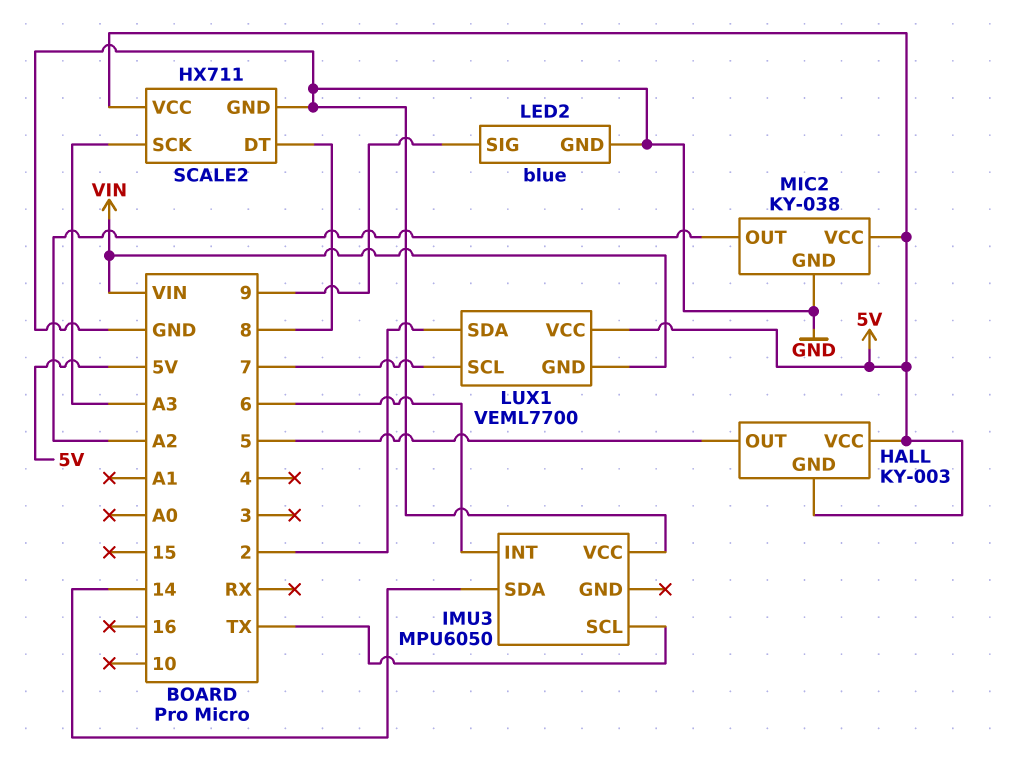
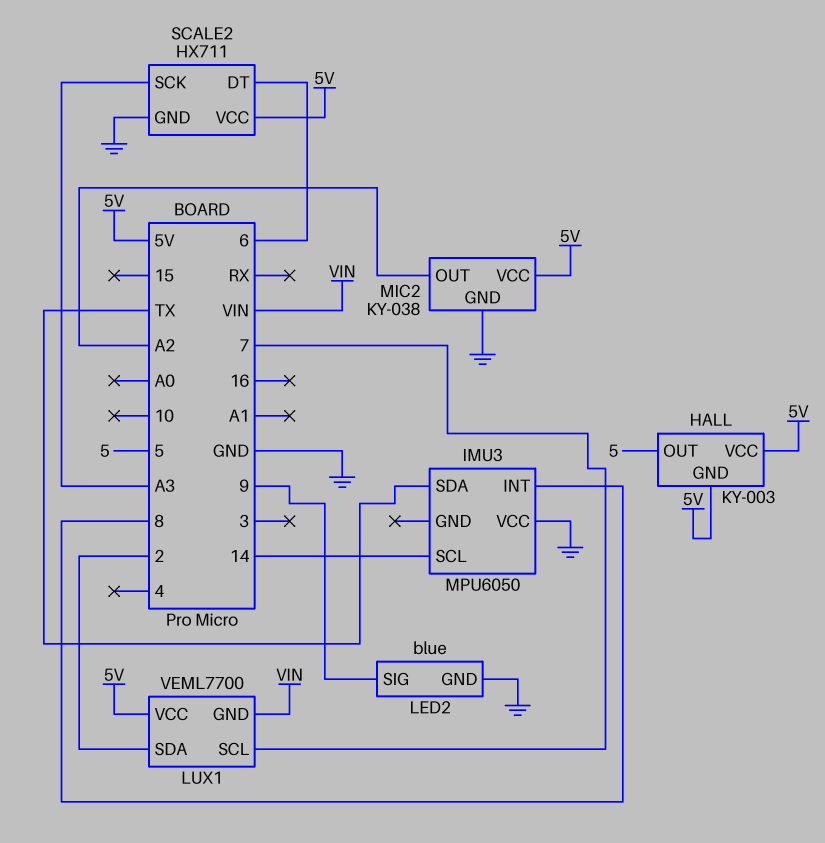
IMU3 pin INT: 6 -> 8
IMU3 pin SCL: TX -> 14
IMU3 pin SDA: 14 -> TX
SCALE2 pin DT: 8 -> 6

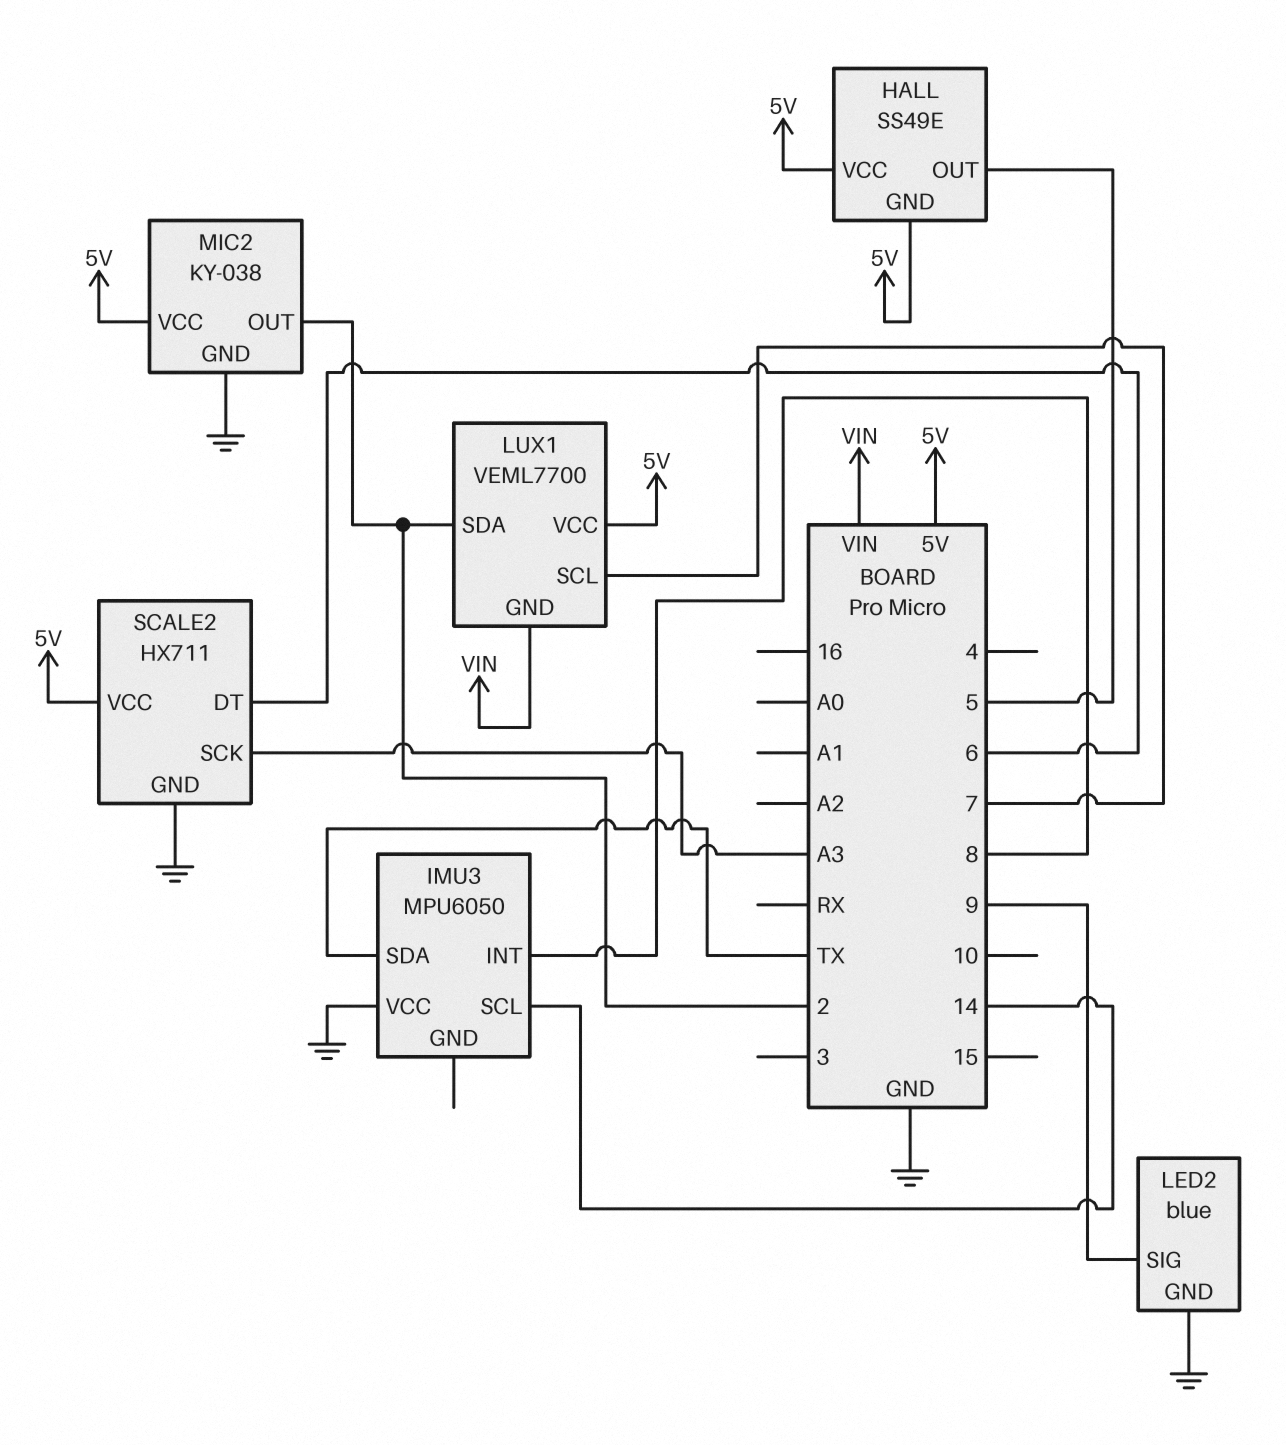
HALL: KY-003 -> SS49E
MIC2 pin OUT: A2 -> 2

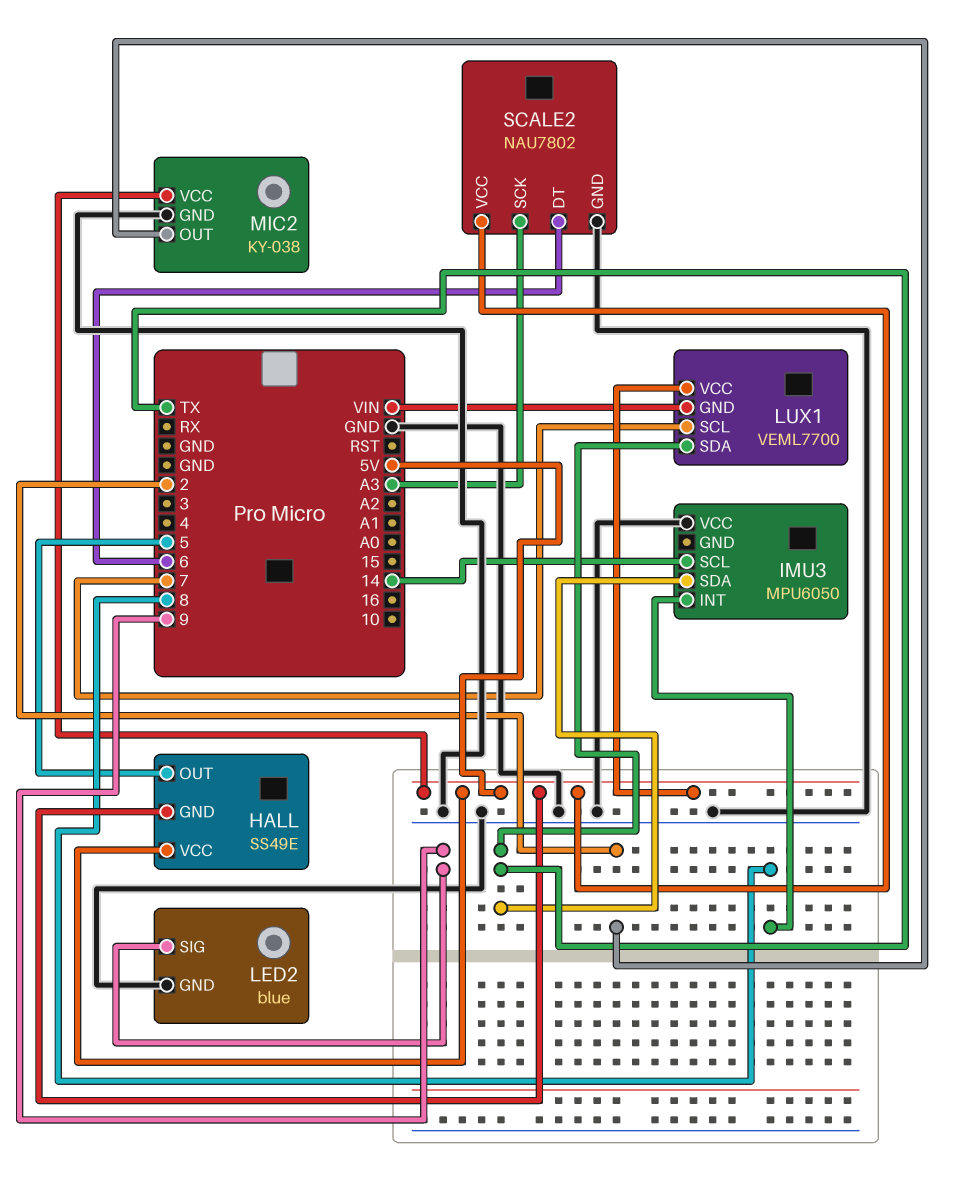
LUX1 pin SDA: 2 -> TX
SCALE2: HX711 -> NAU7802

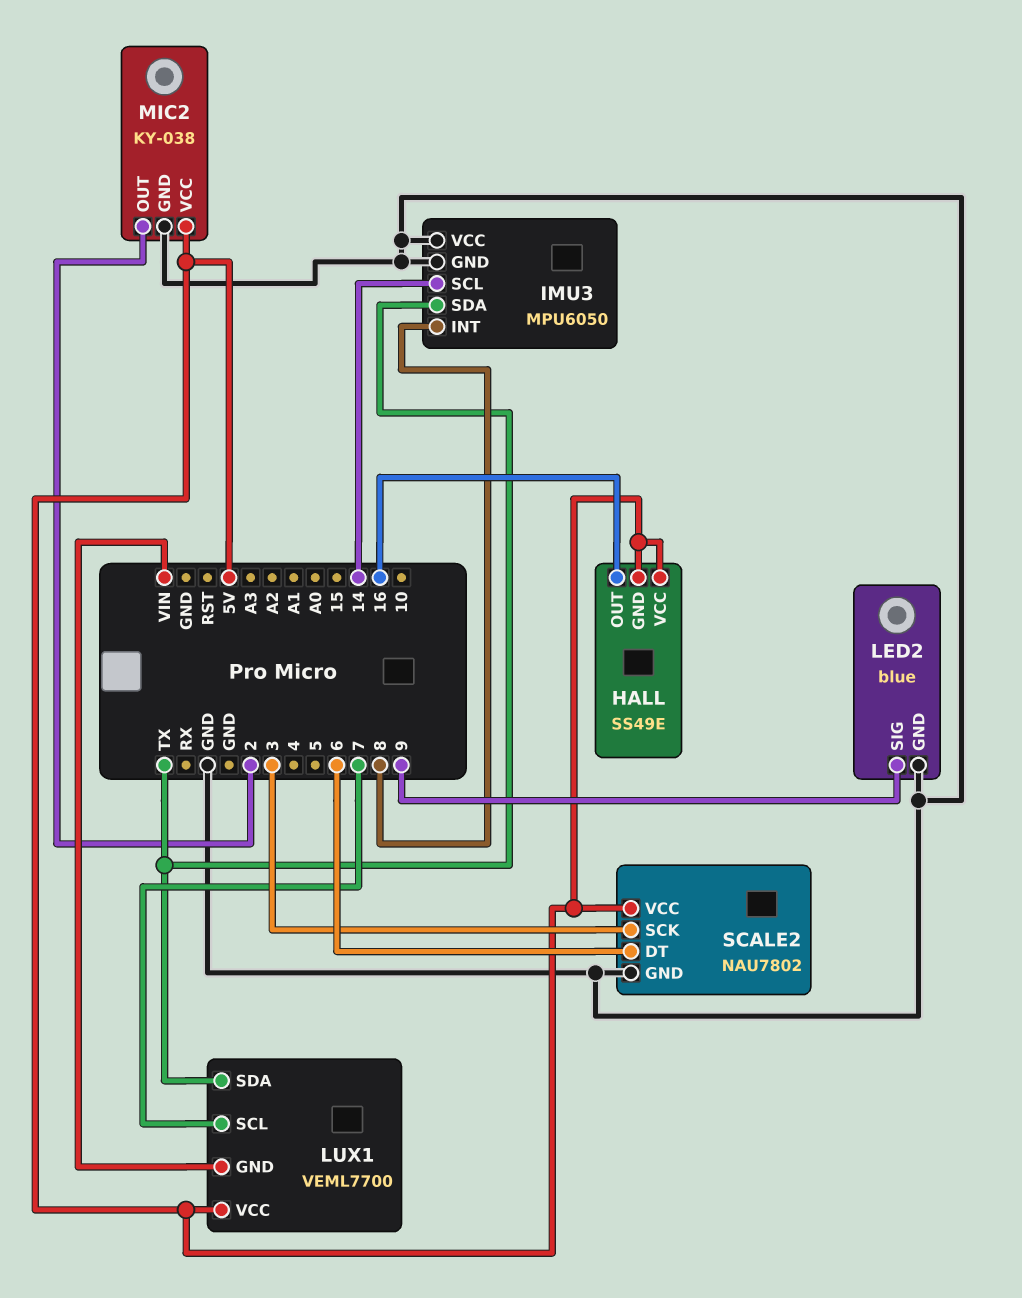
HALL pin OUT: 5 -> 16
IMU3 pin GND: none -> GND
SCALE2 pin SCK: A3 -> 3

